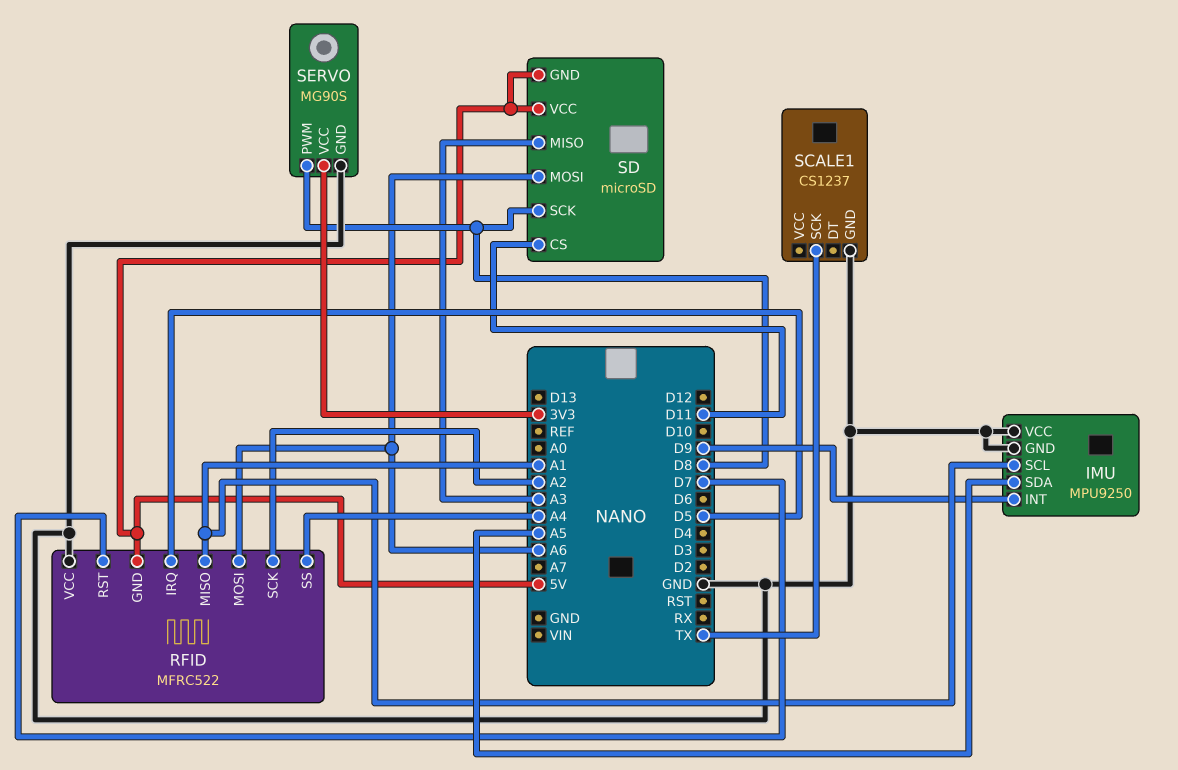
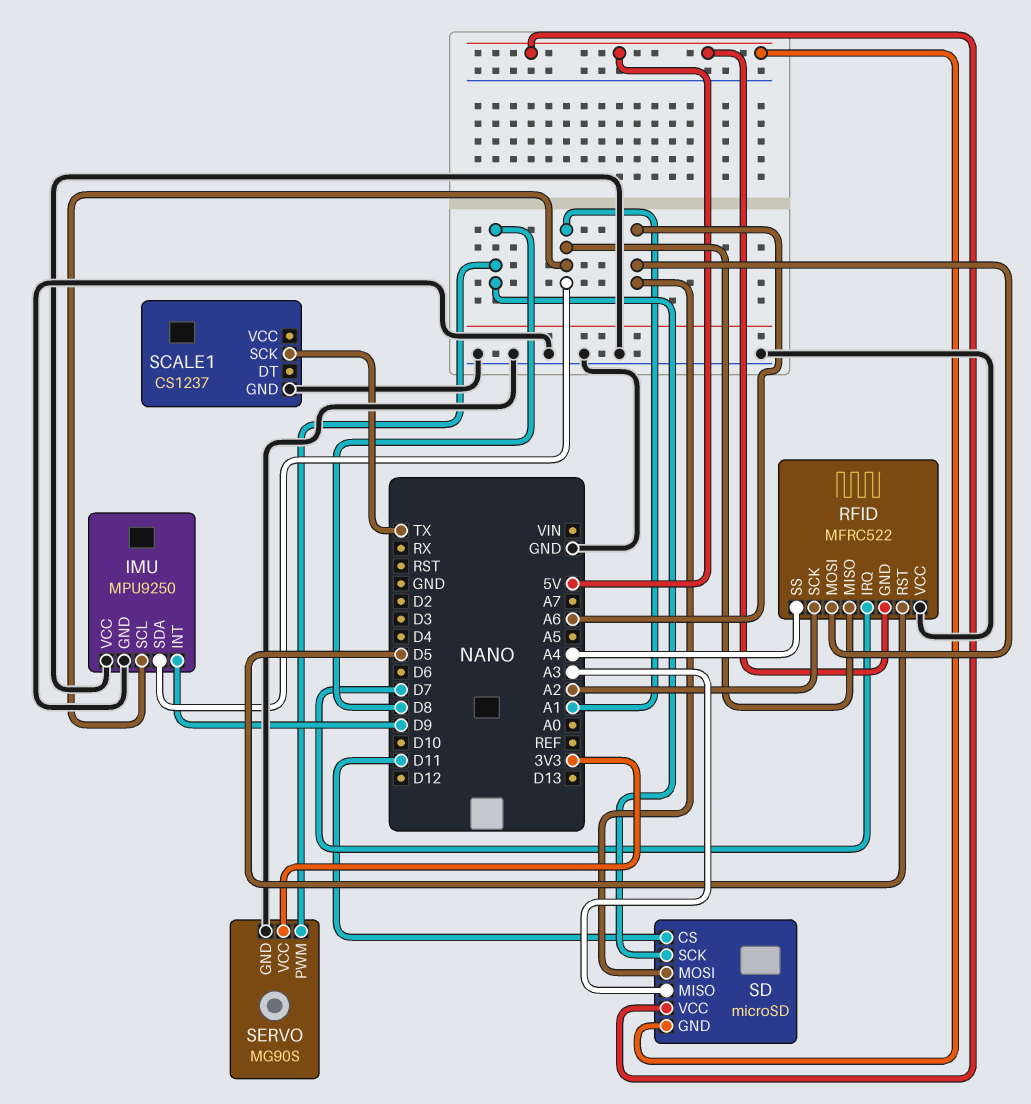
IMU pin SDA: A5 -> A1
RFID pin IRQ: D5 -> D7
RFID pin RST: D7 -> D5

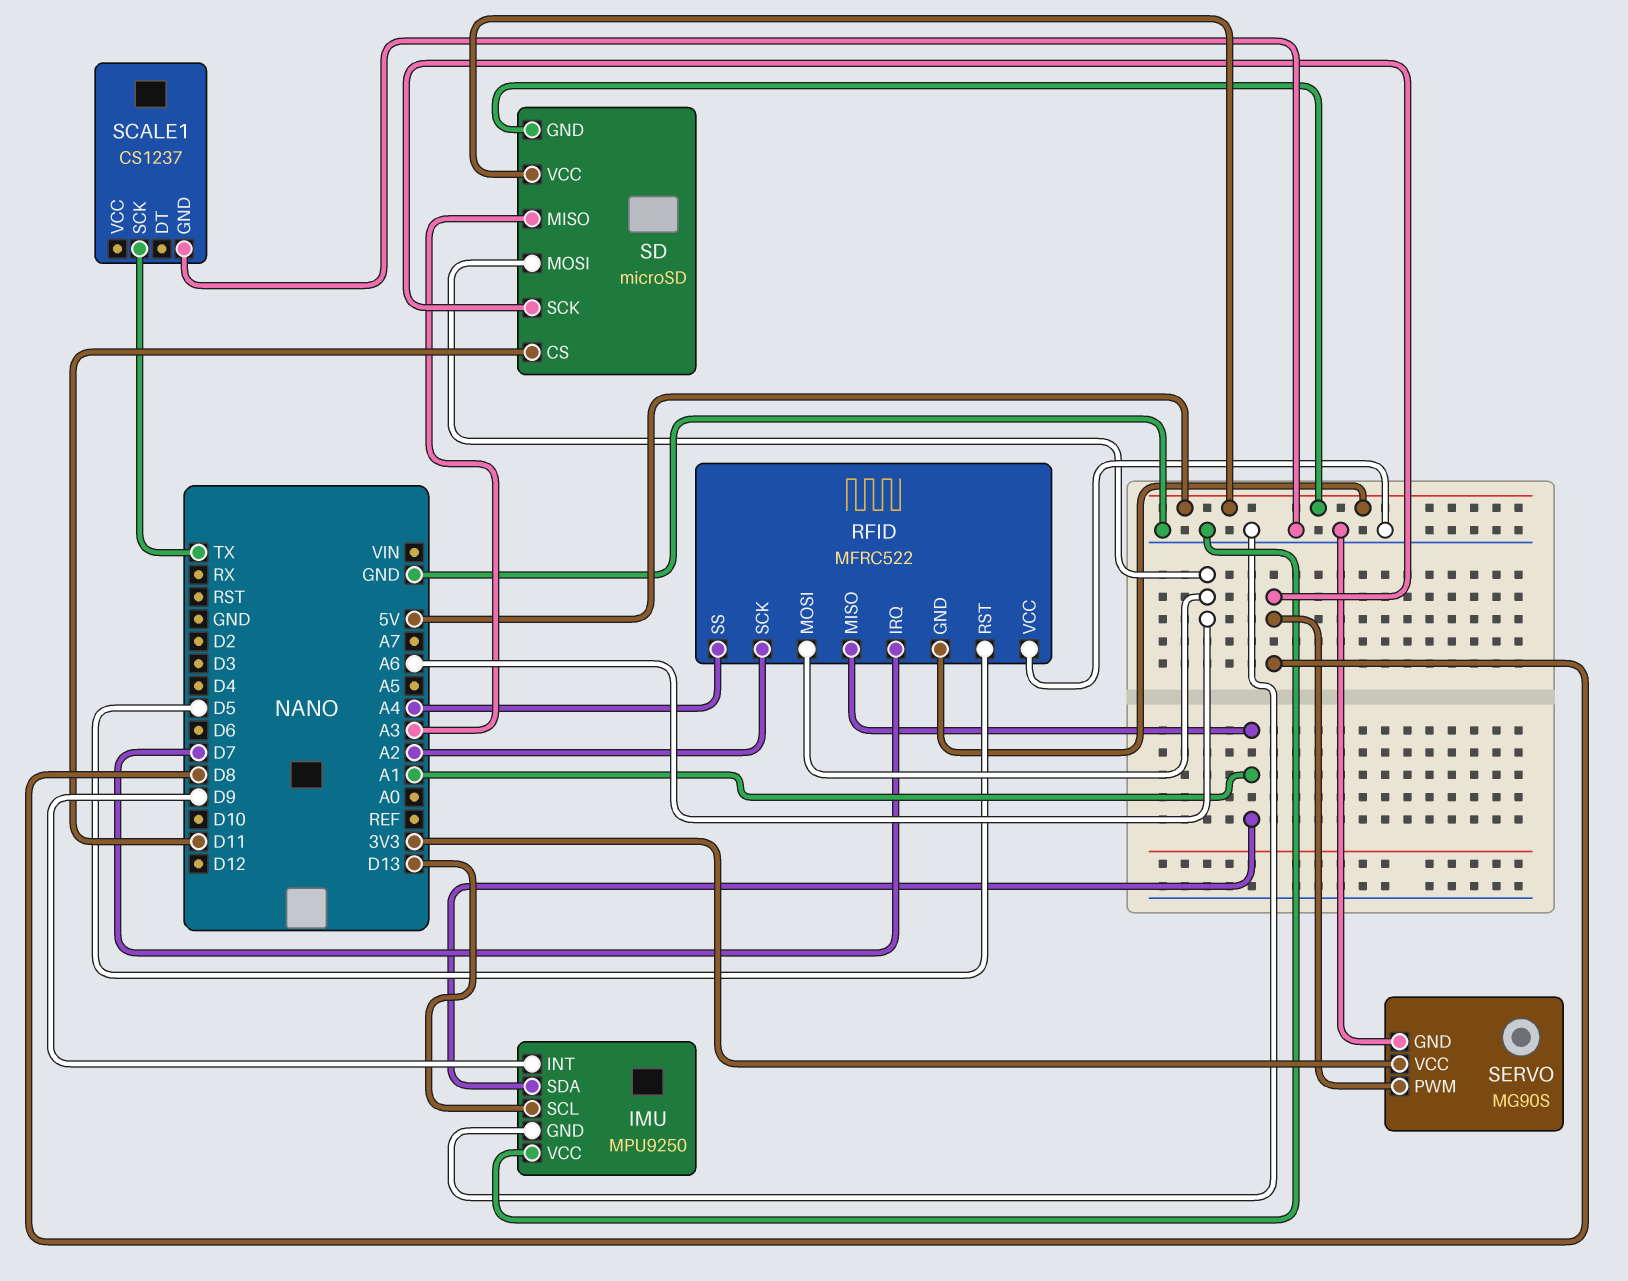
IMU pin SCL: A1 -> D13

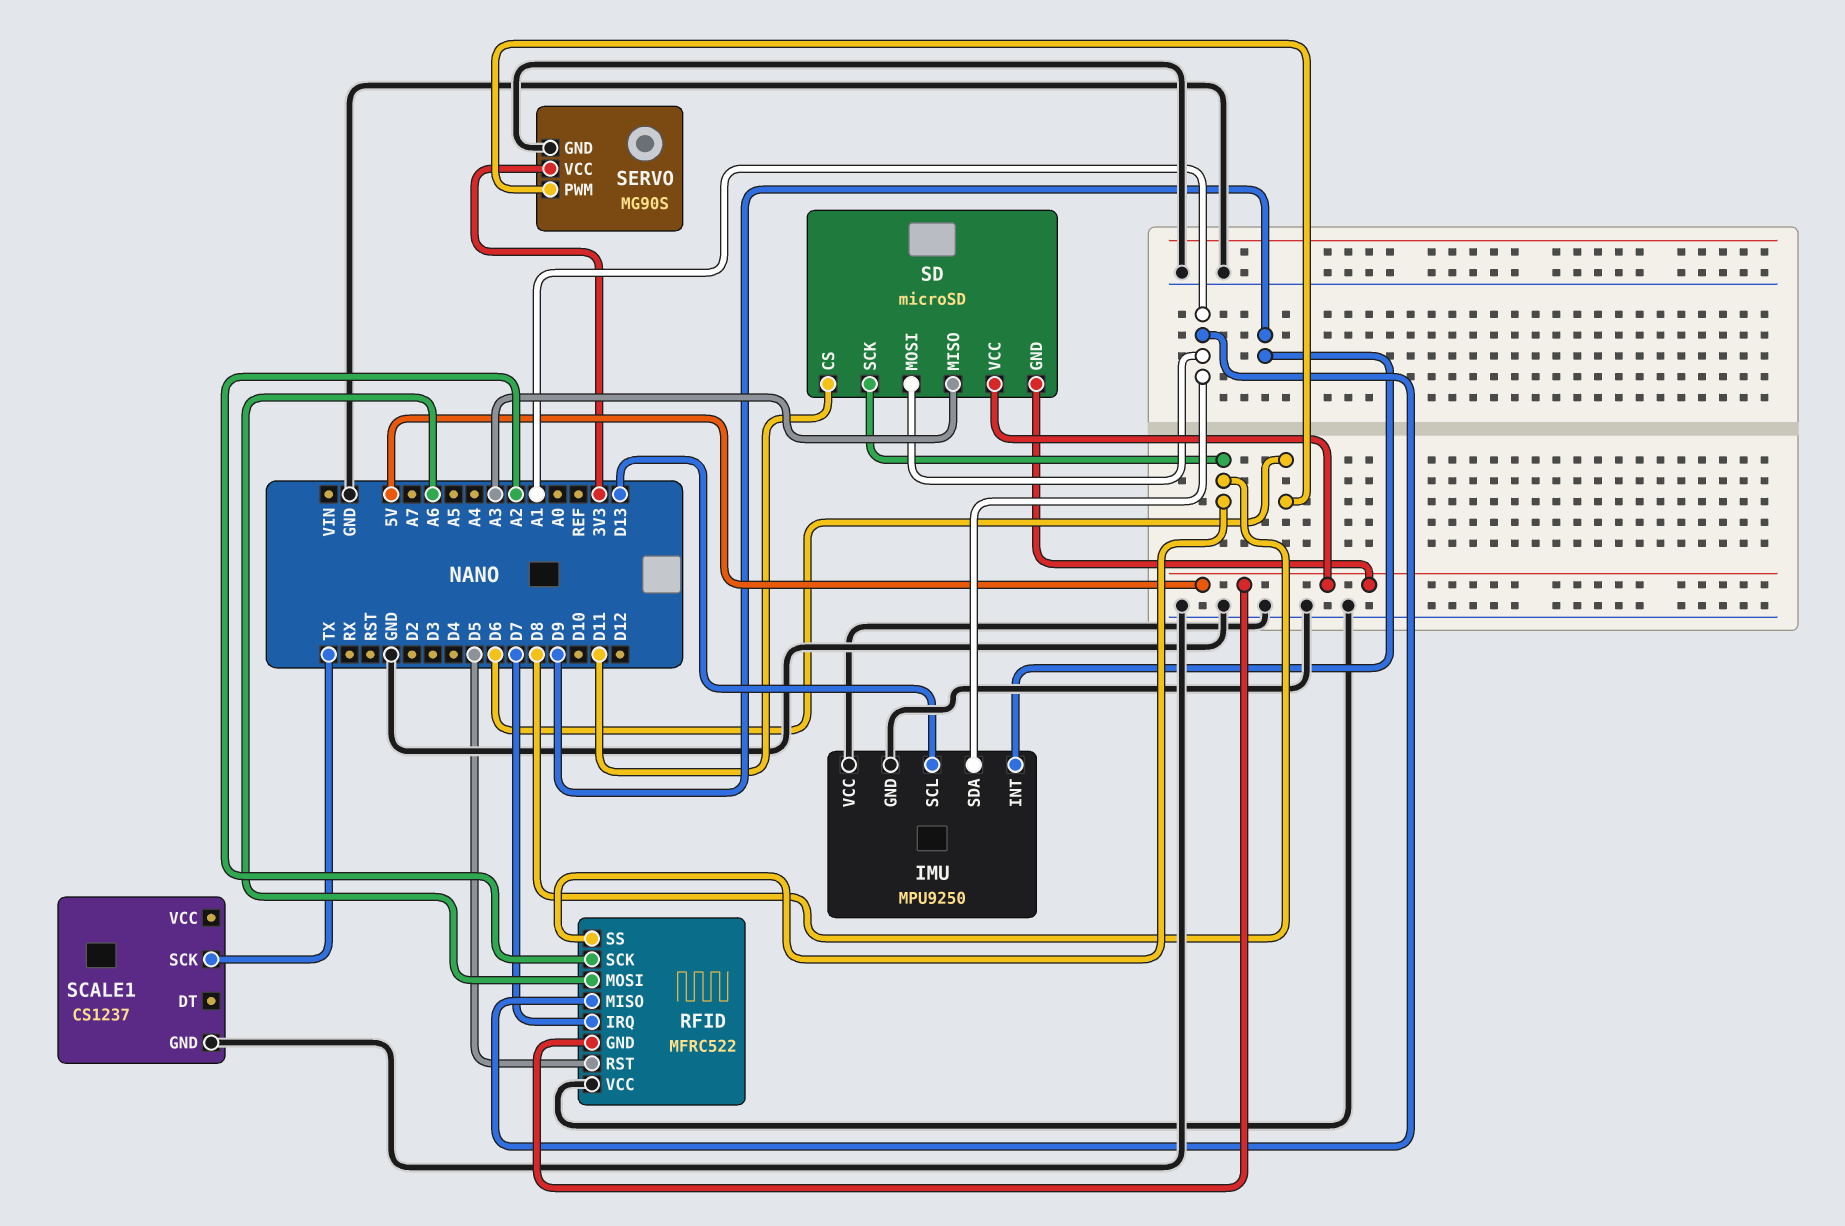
RFID pin SS: A4 -> D8
SD pin MOSI: A6 -> A1
SERVO pin PWM: D8 -> D6

